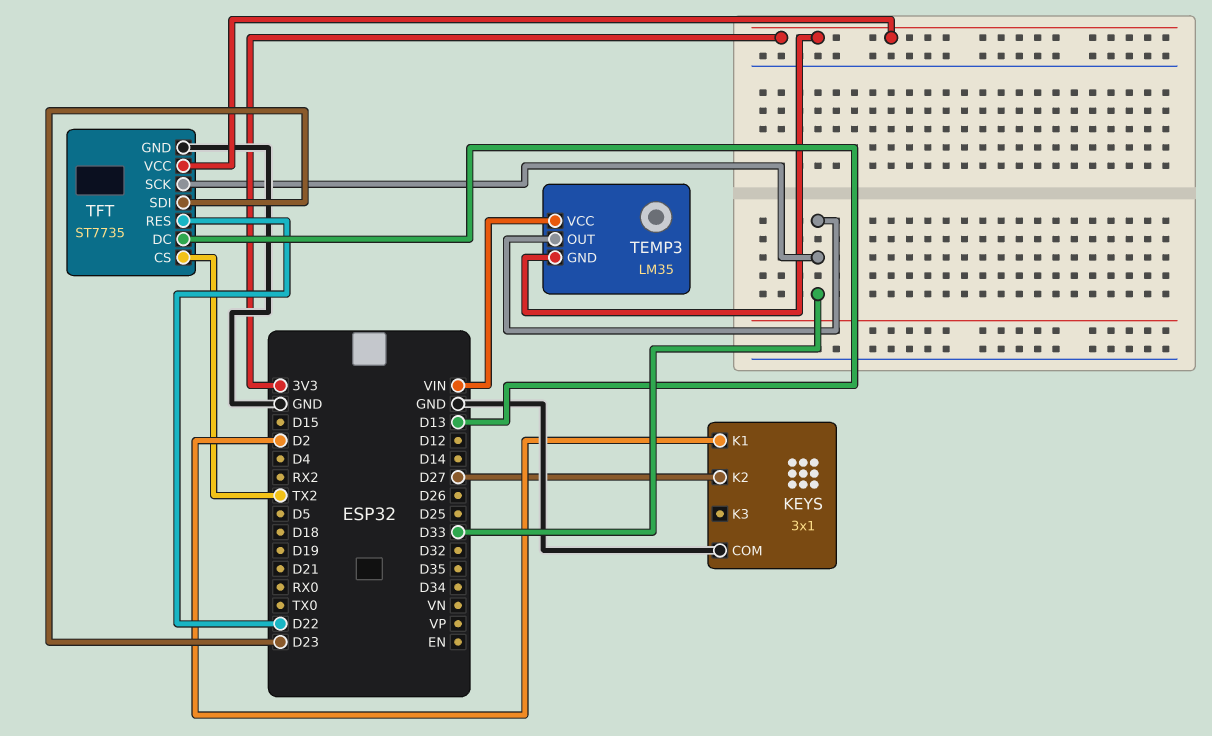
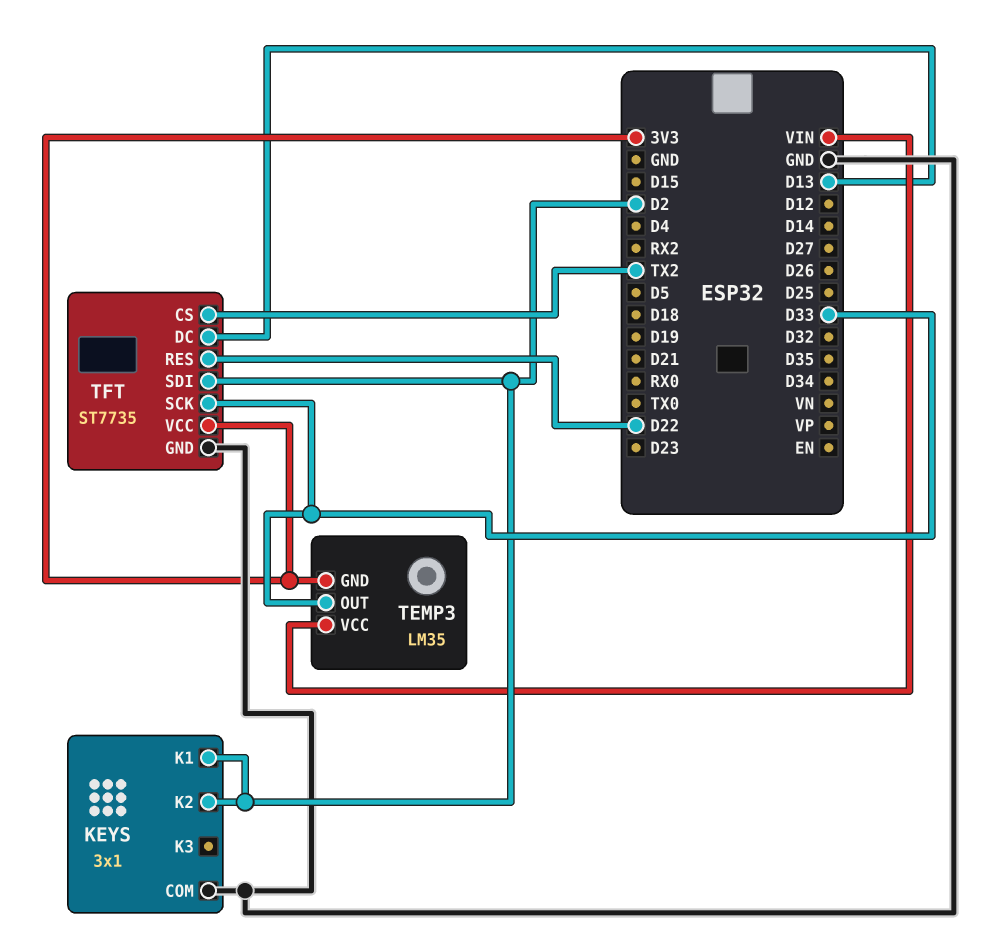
KEYS pin K2: D27 -> D2
TFT pin SDI: D23 -> D2

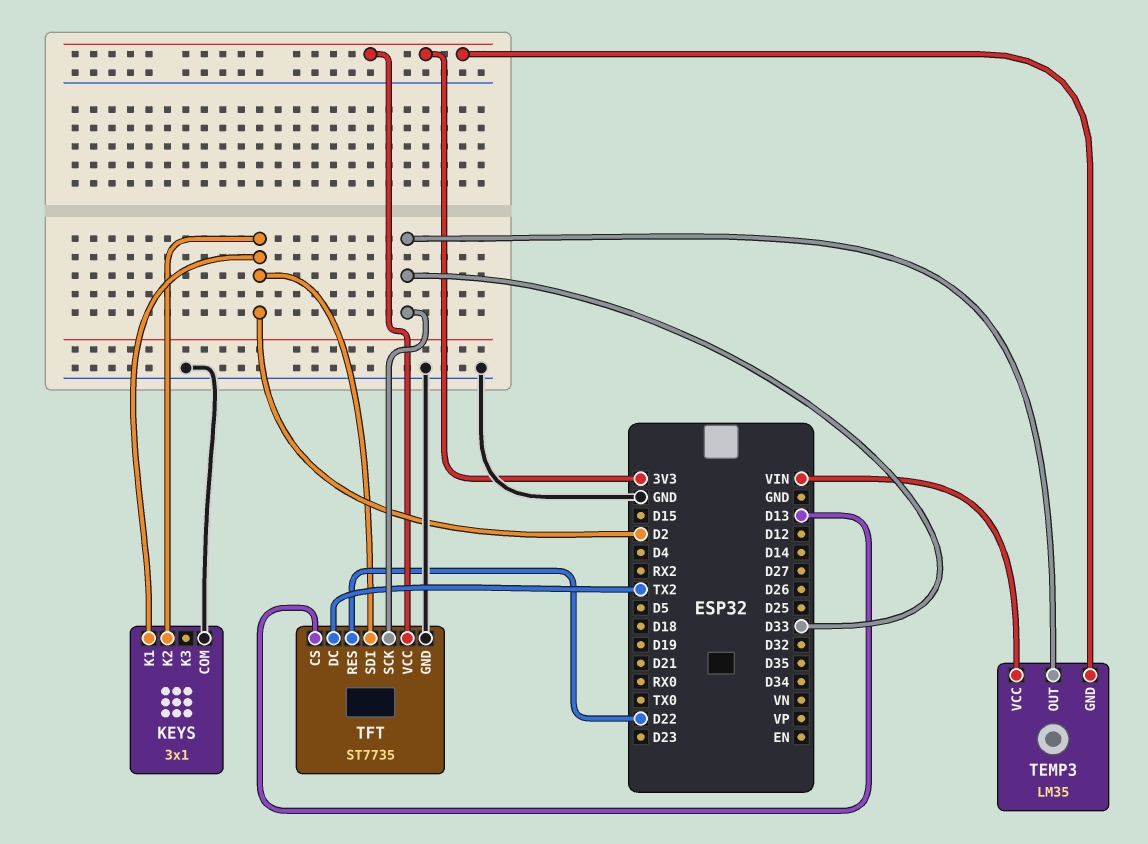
TFT pin CS: TX2 -> D13
TFT pin DC: D13 -> TX2

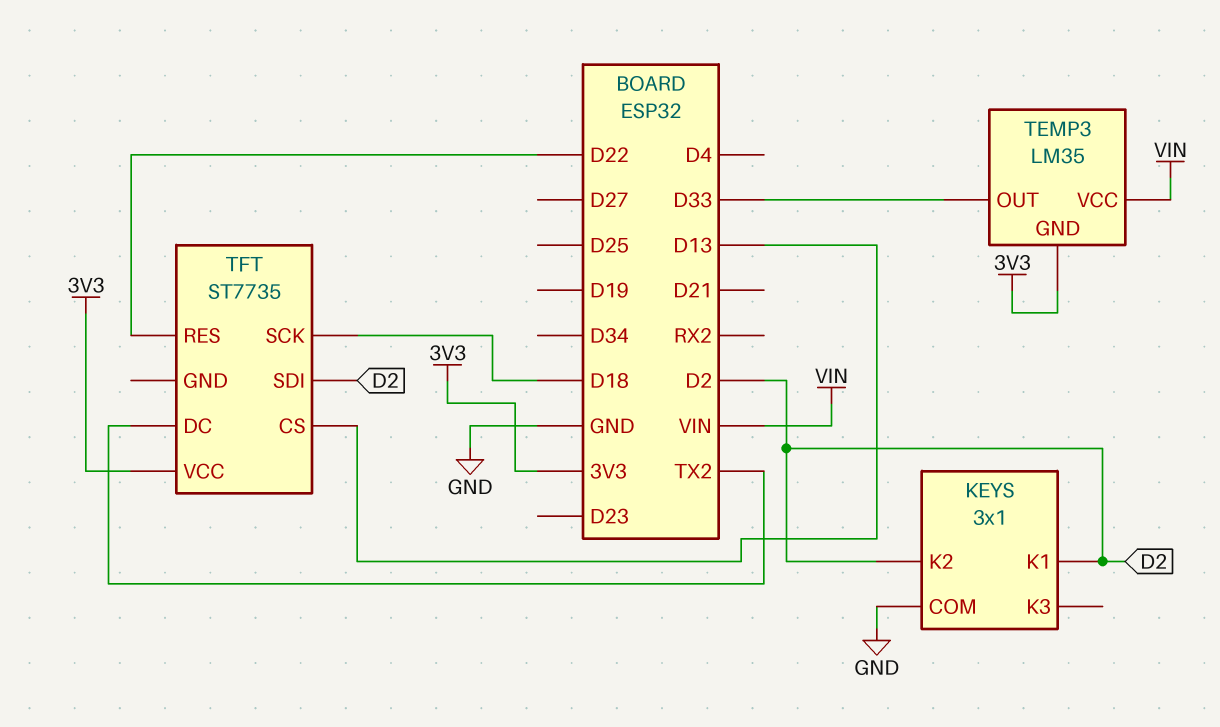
TFT pin GND: GND -> none
TFT pin SCK: D33 -> D18

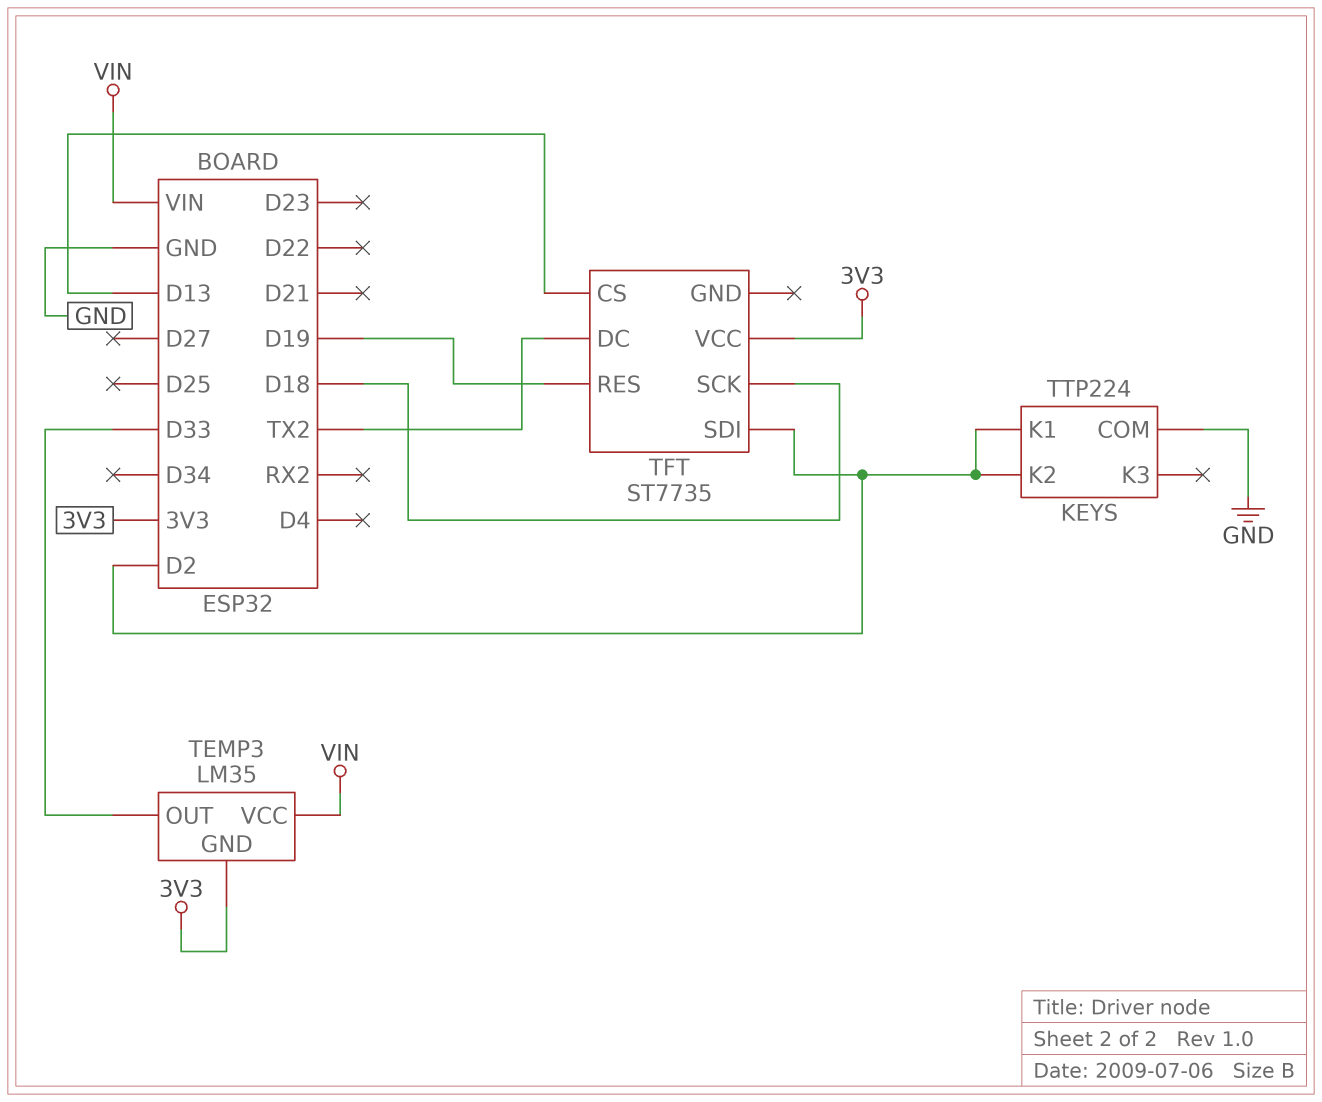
KEYS: 3x1 -> TTP224
TFT pin RES: D22 -> D19

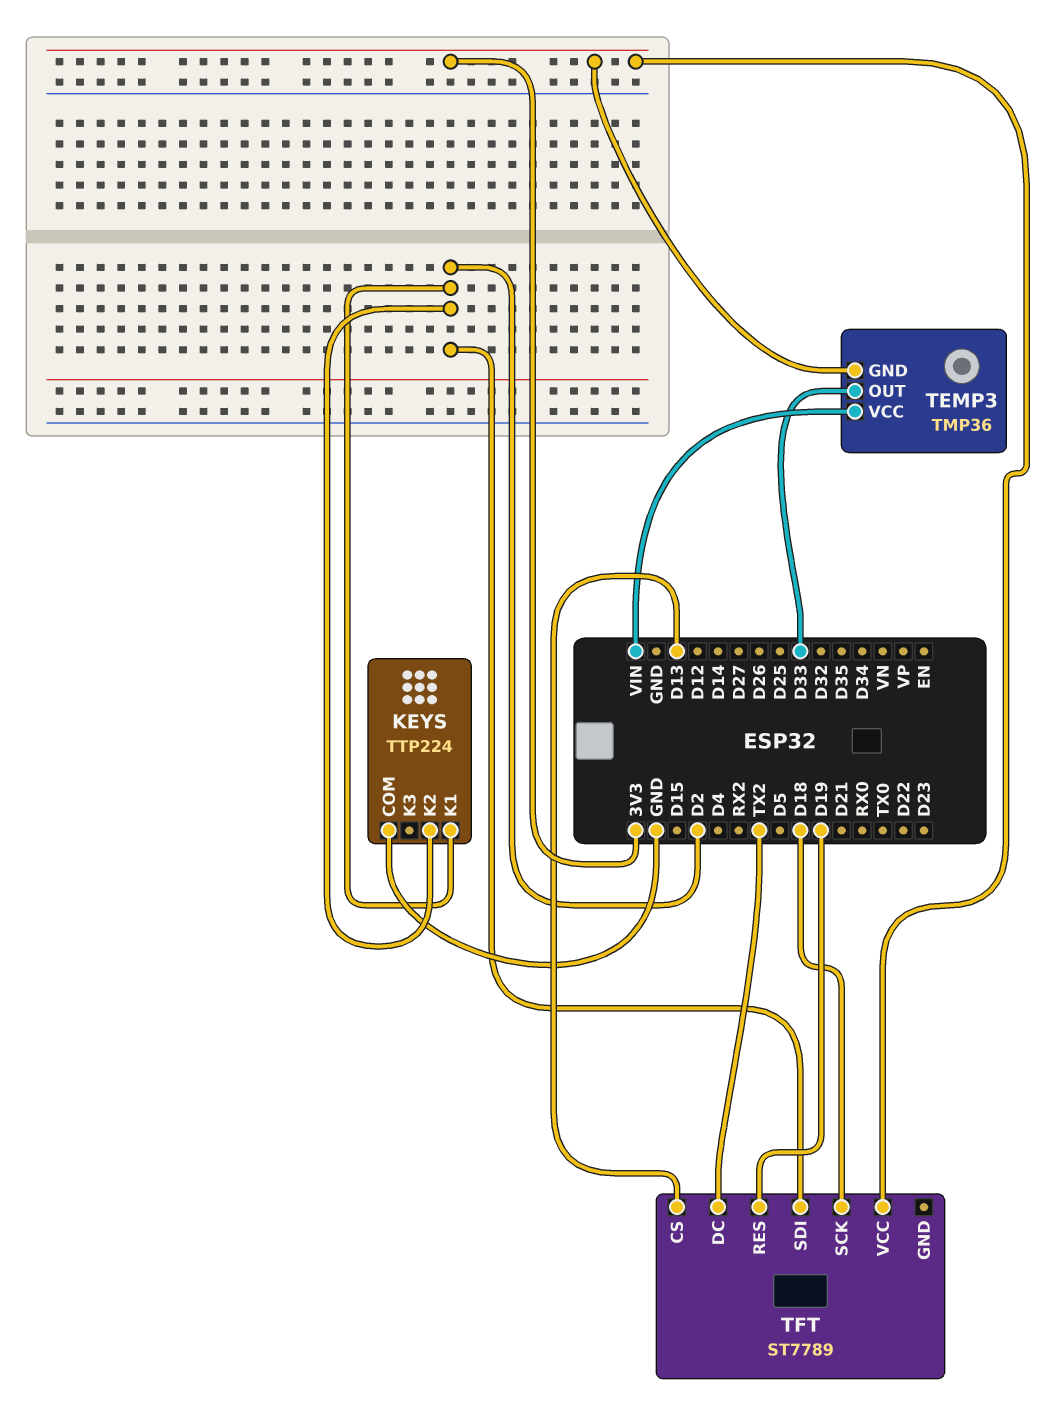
TEMP3: LM35 -> TMP36
TFT: ST7735 -> ST7789

